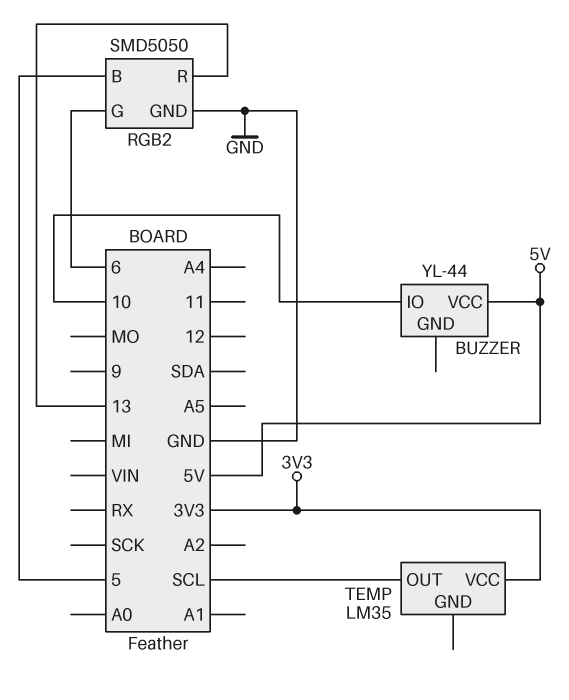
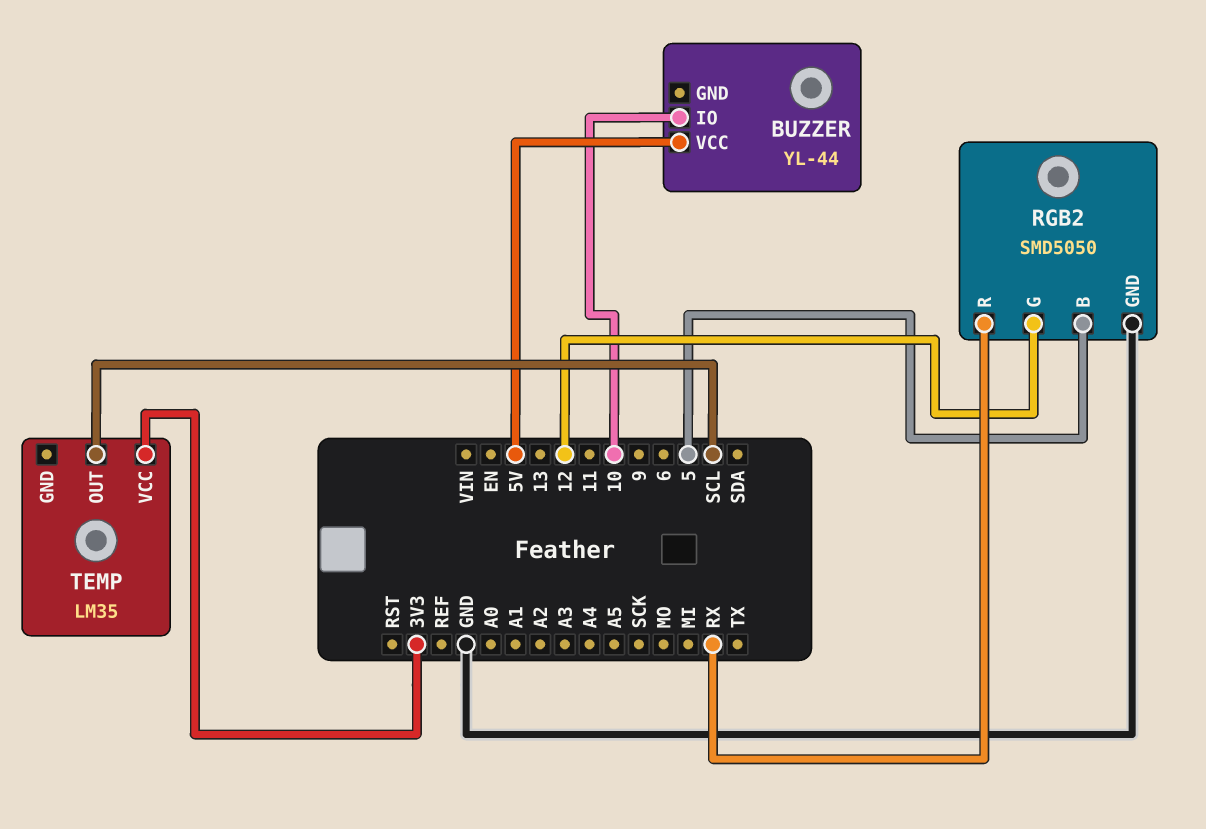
RGB2 pin G: 6 -> 12
RGB2 pin R: 13 -> RX

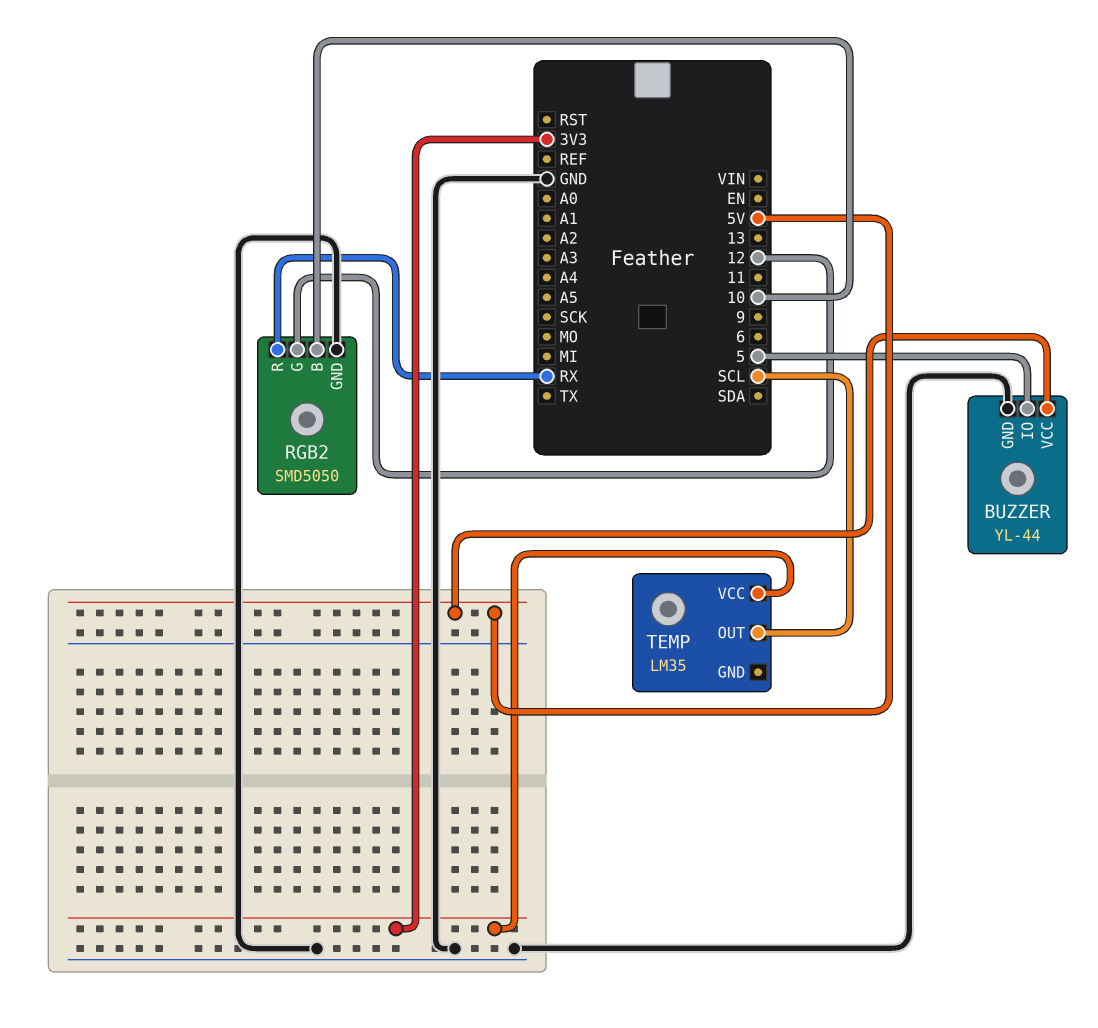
BUZZER pin GND: none -> GND
BUZZER pin IO: 10 -> 5
RGB2 pin B: 5 -> 10

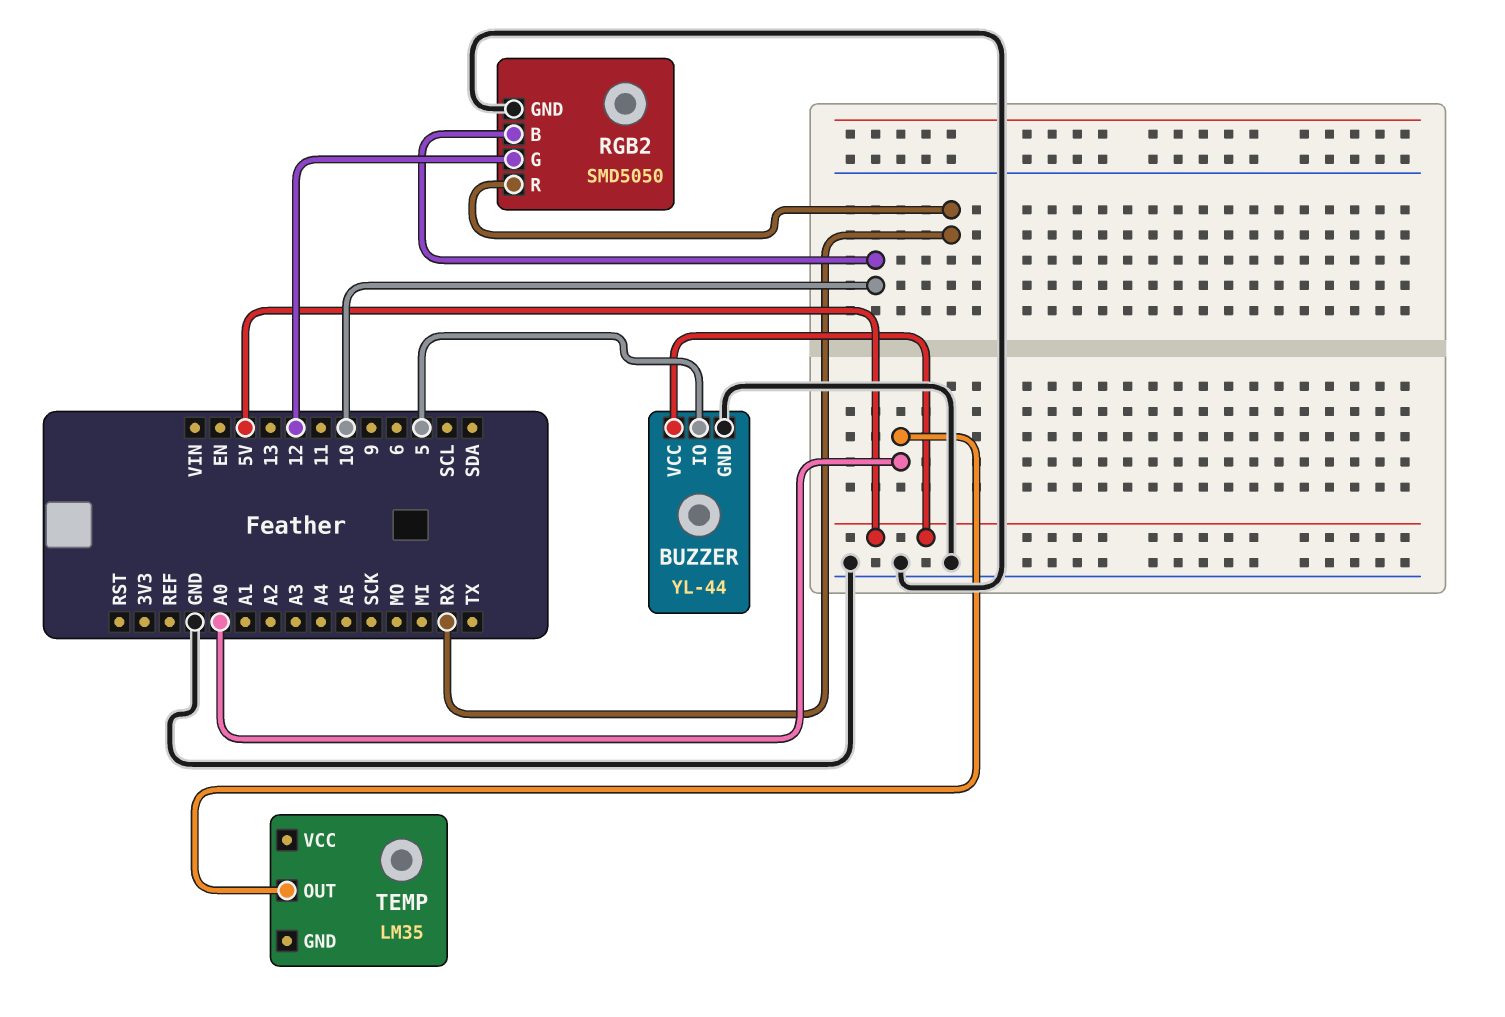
TEMP pin OUT: SCL -> A0
TEMP pin VCC: 3V3 -> none

